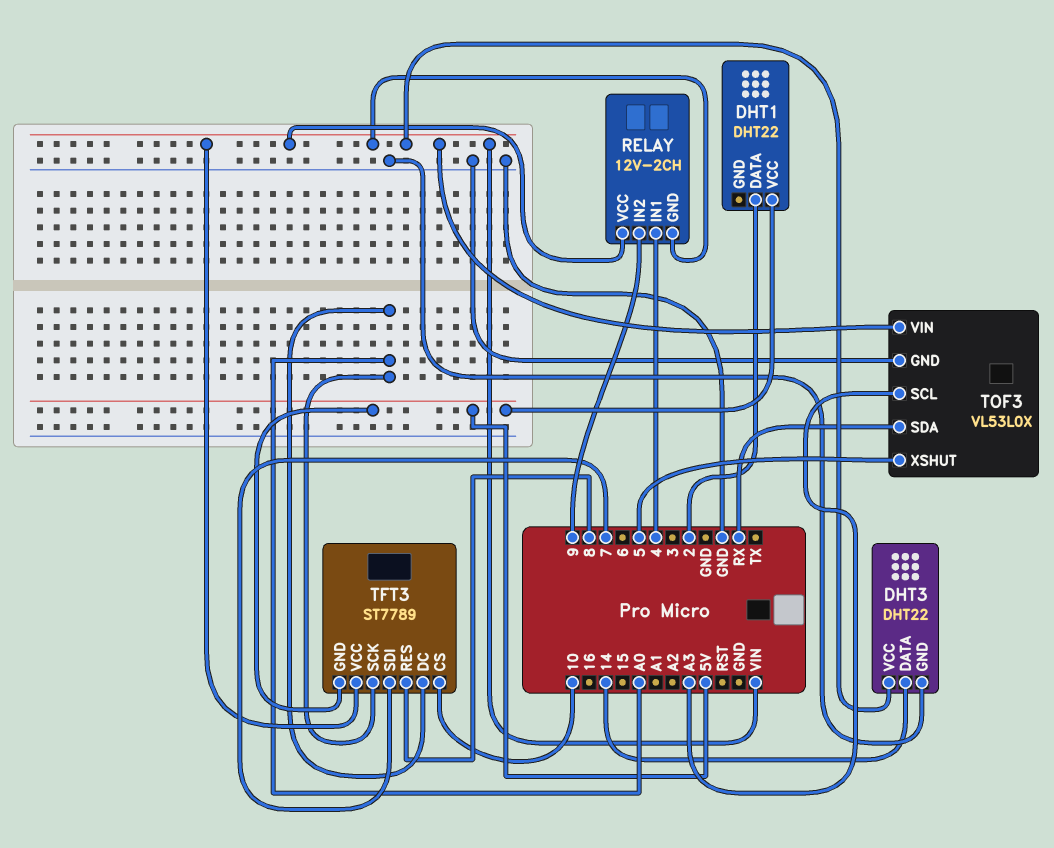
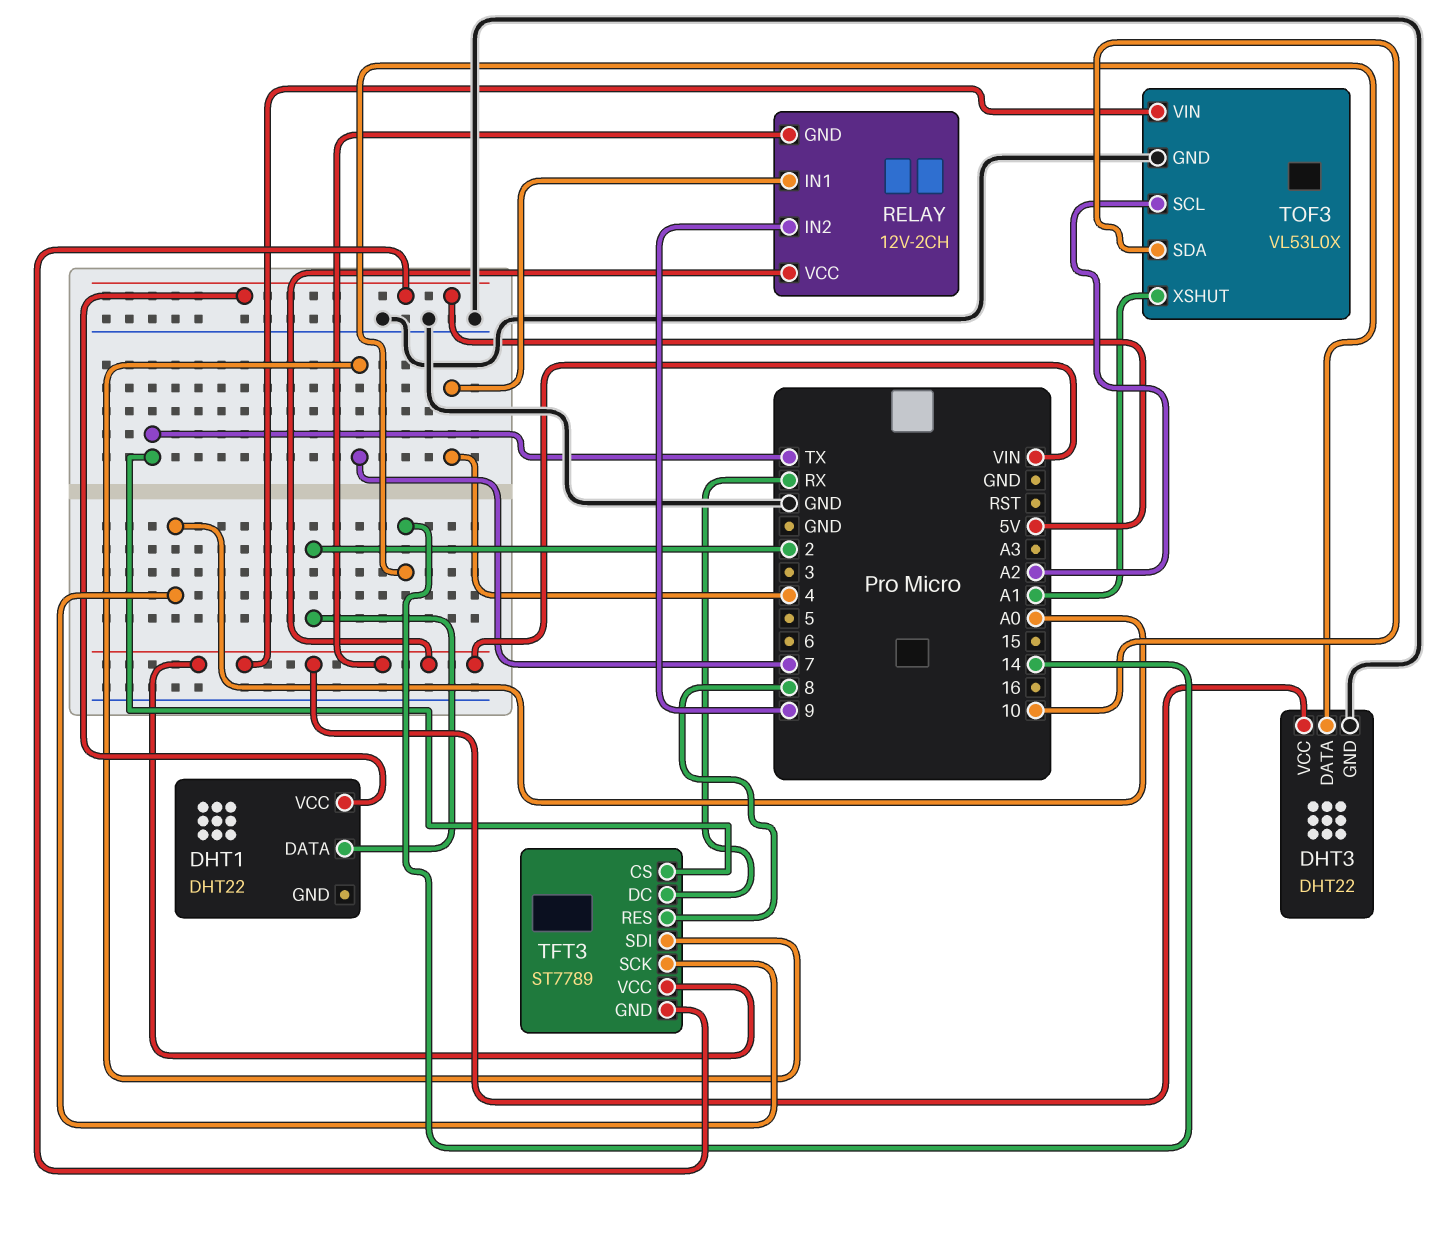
TFT3 pin CS: 10 -> TX
TFT3 pin DC: A0 -> RX
TOF3 pin SCL: A3 -> A2
TOF3 pin SDA: RX -> 10
TOF3 pin XSHUT: 5 -> A1

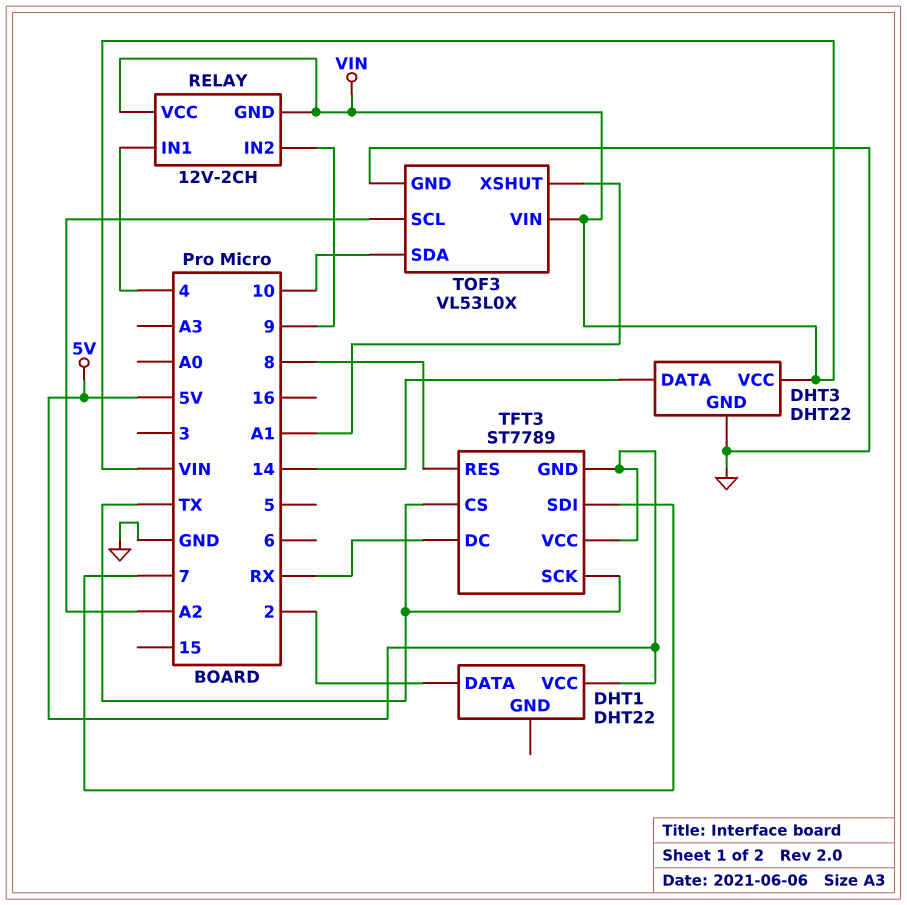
TFT3 pin SCK: A0 -> TX
TFT3 pin VCC: VIN -> 5V

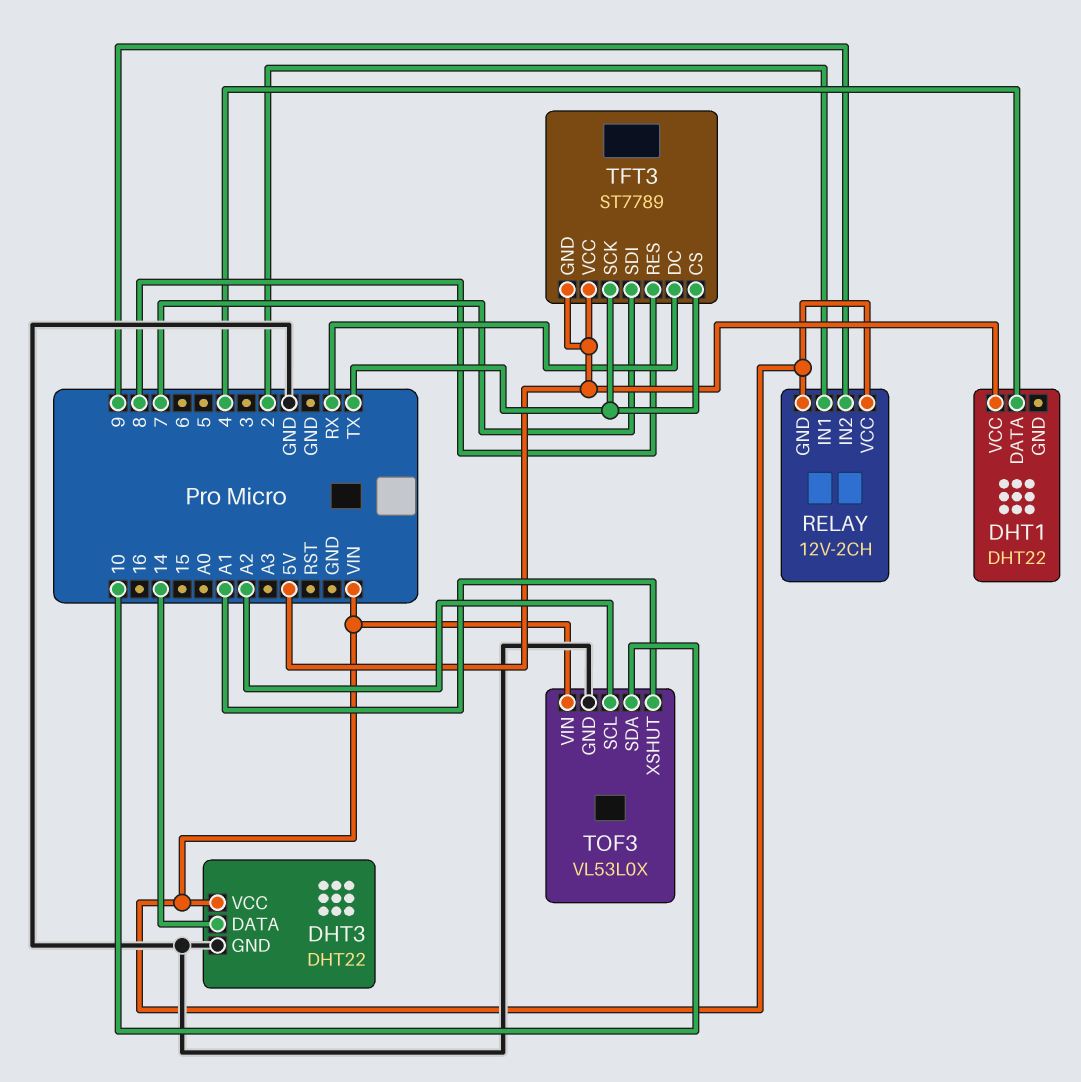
DHT1 pin DATA: 2 -> 4
RELAY pin IN1: 4 -> 2

